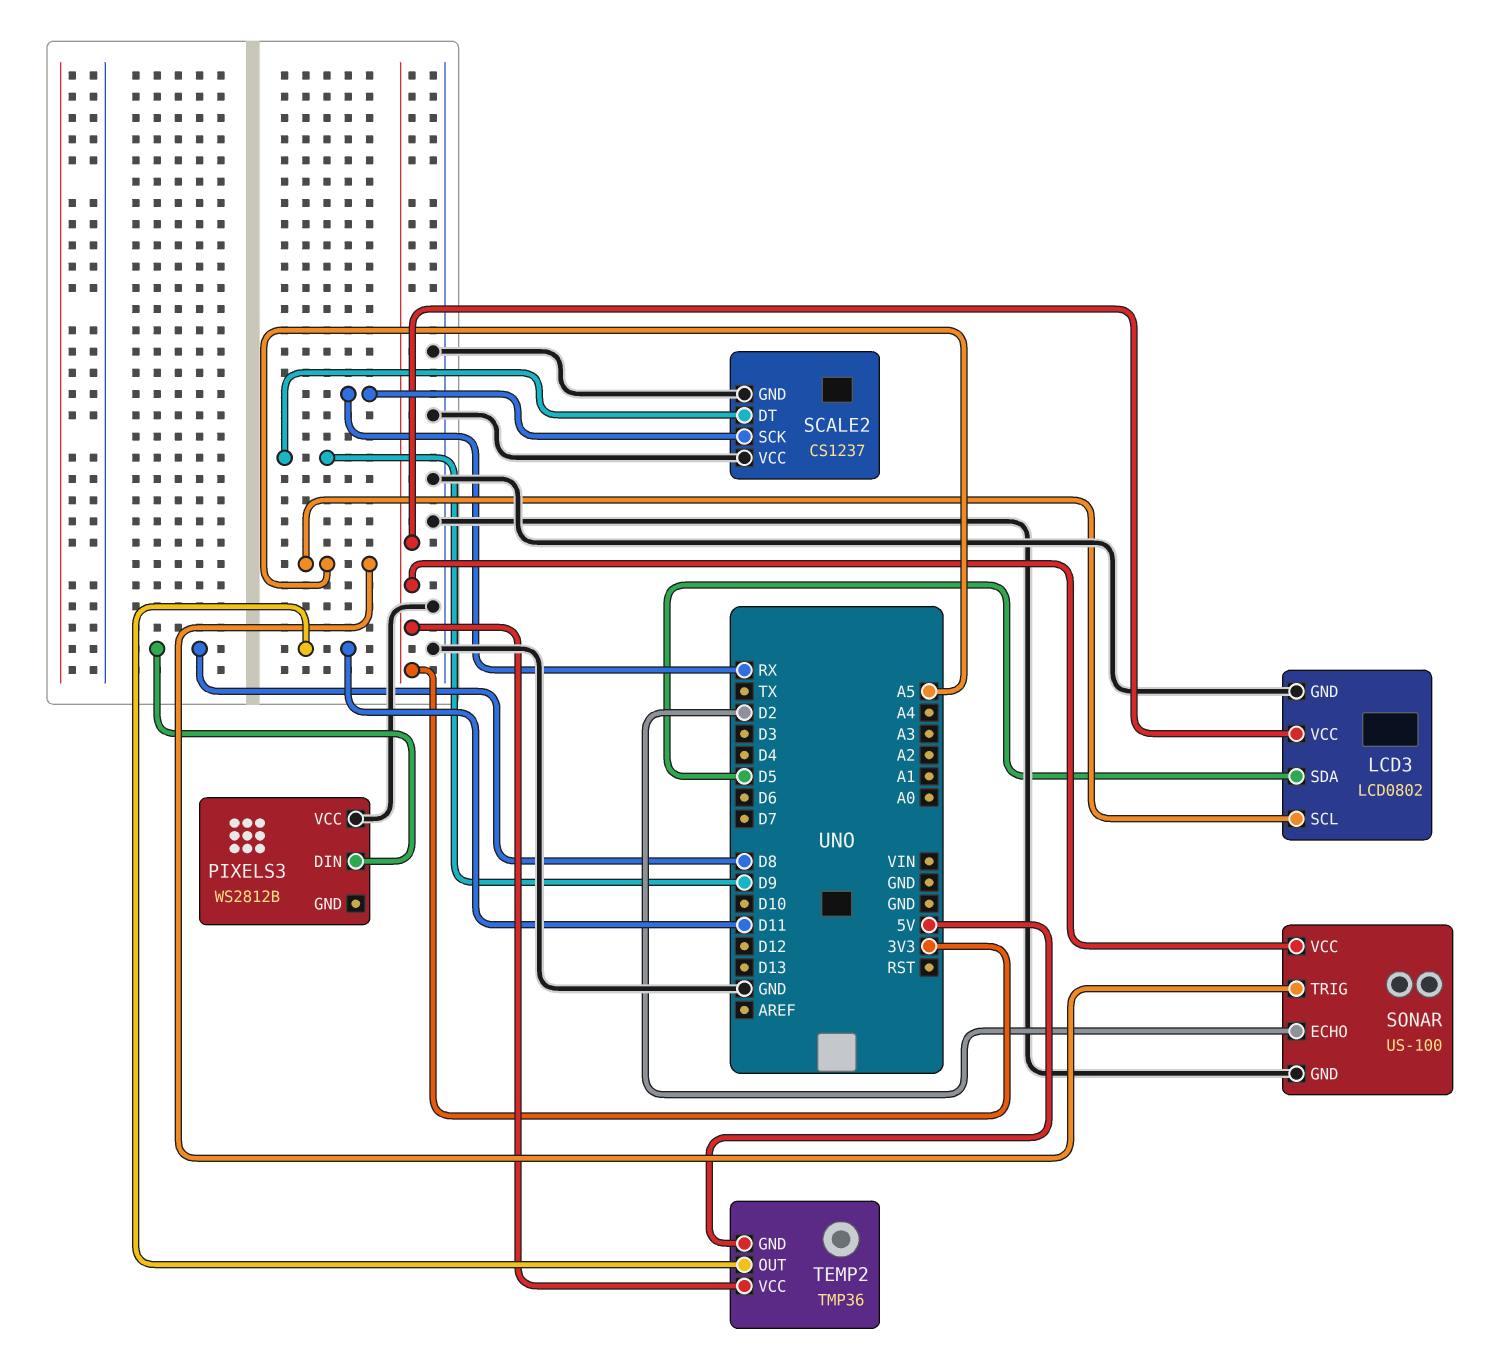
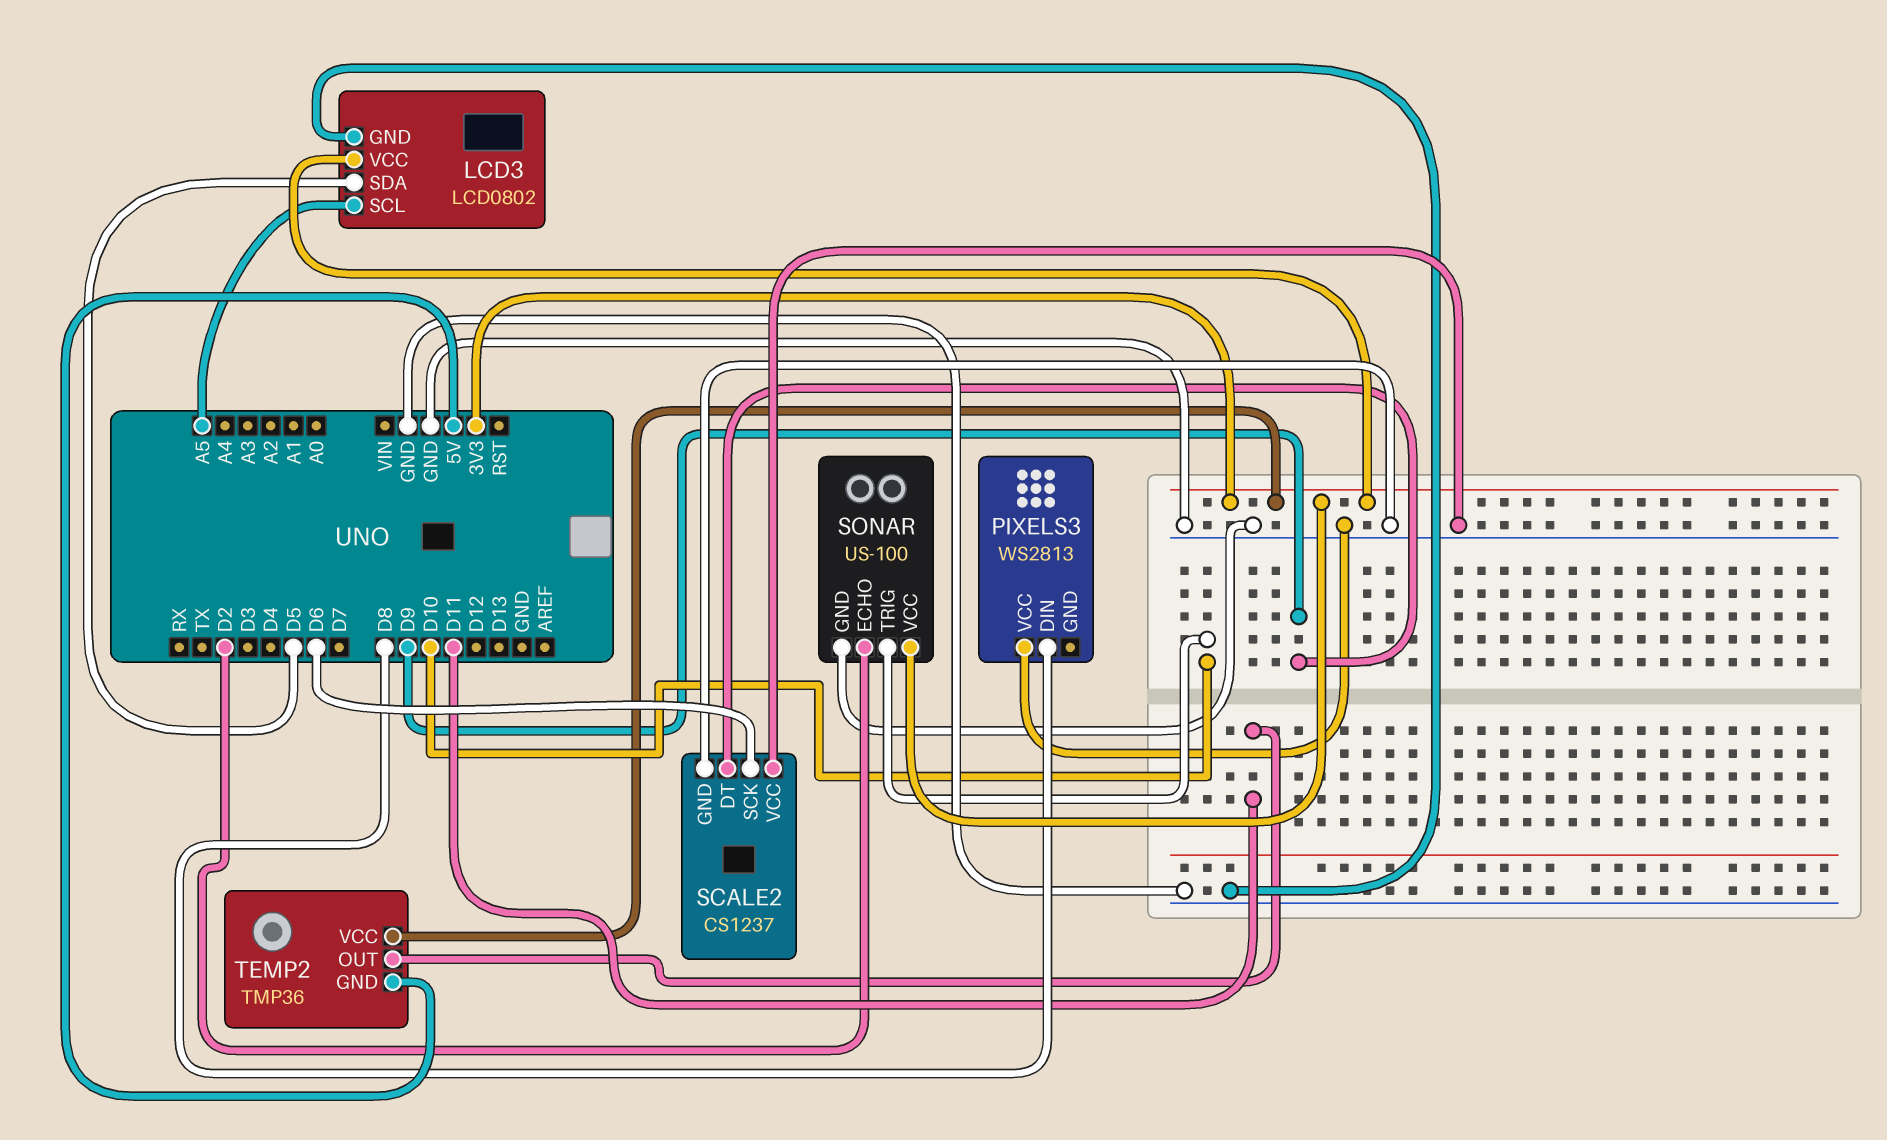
PIXELS3: WS2812B -> WS2813
SCALE2 pin SCK: RX -> D6
SONAR pin TRIG: A5 -> D10

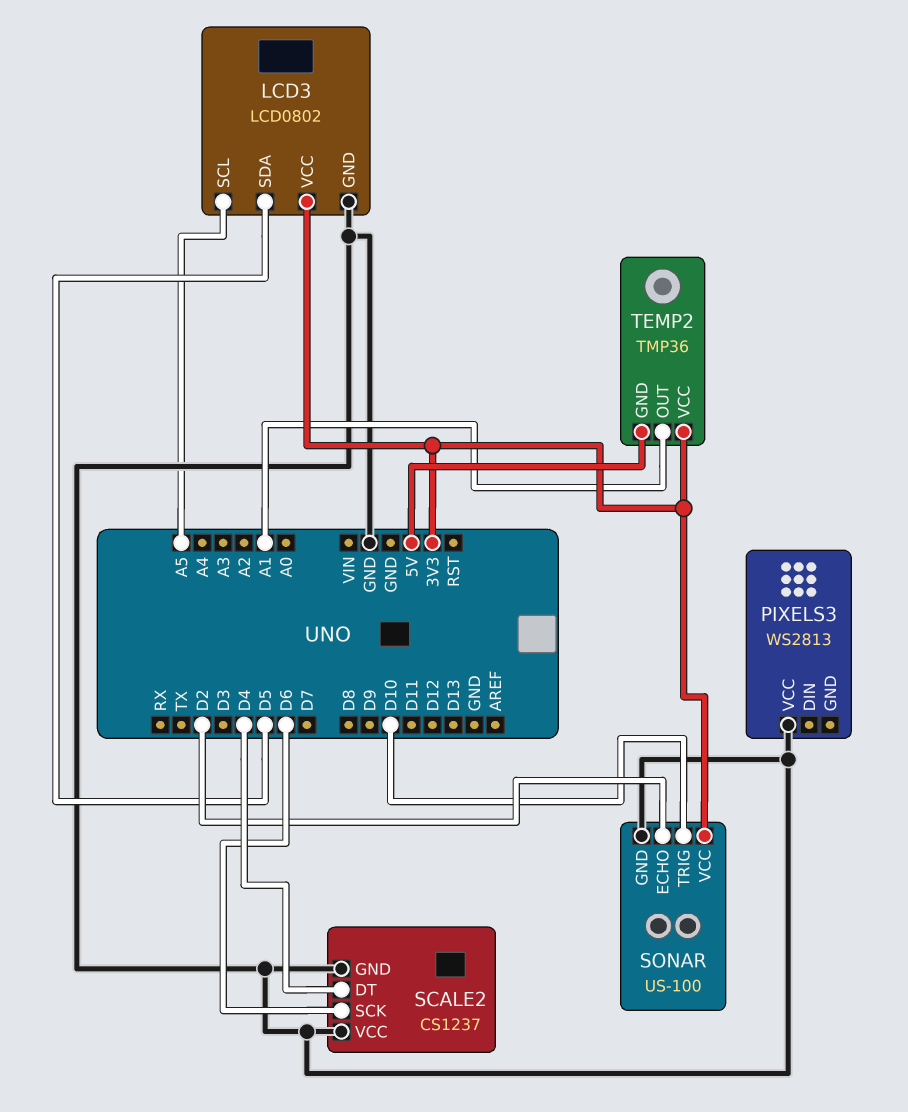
PIXELS3 pin DIN: D8 -> none
SCALE2 pin DT: D9 -> D4
TEMP2 pin OUT: D11 -> A1

